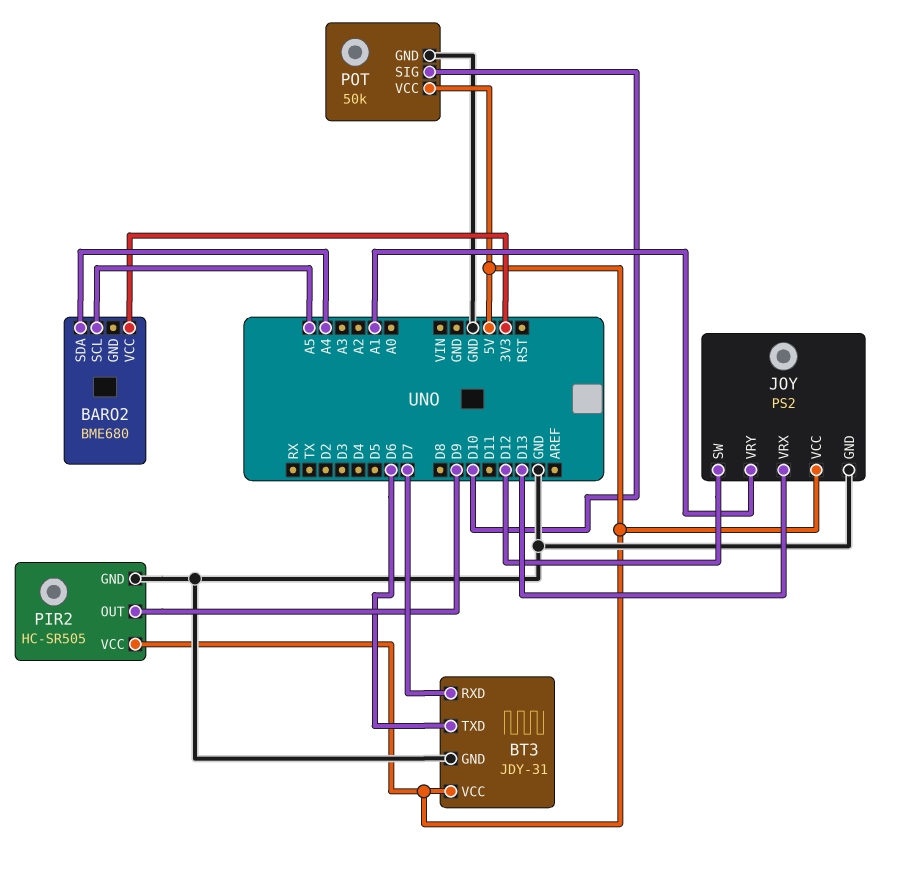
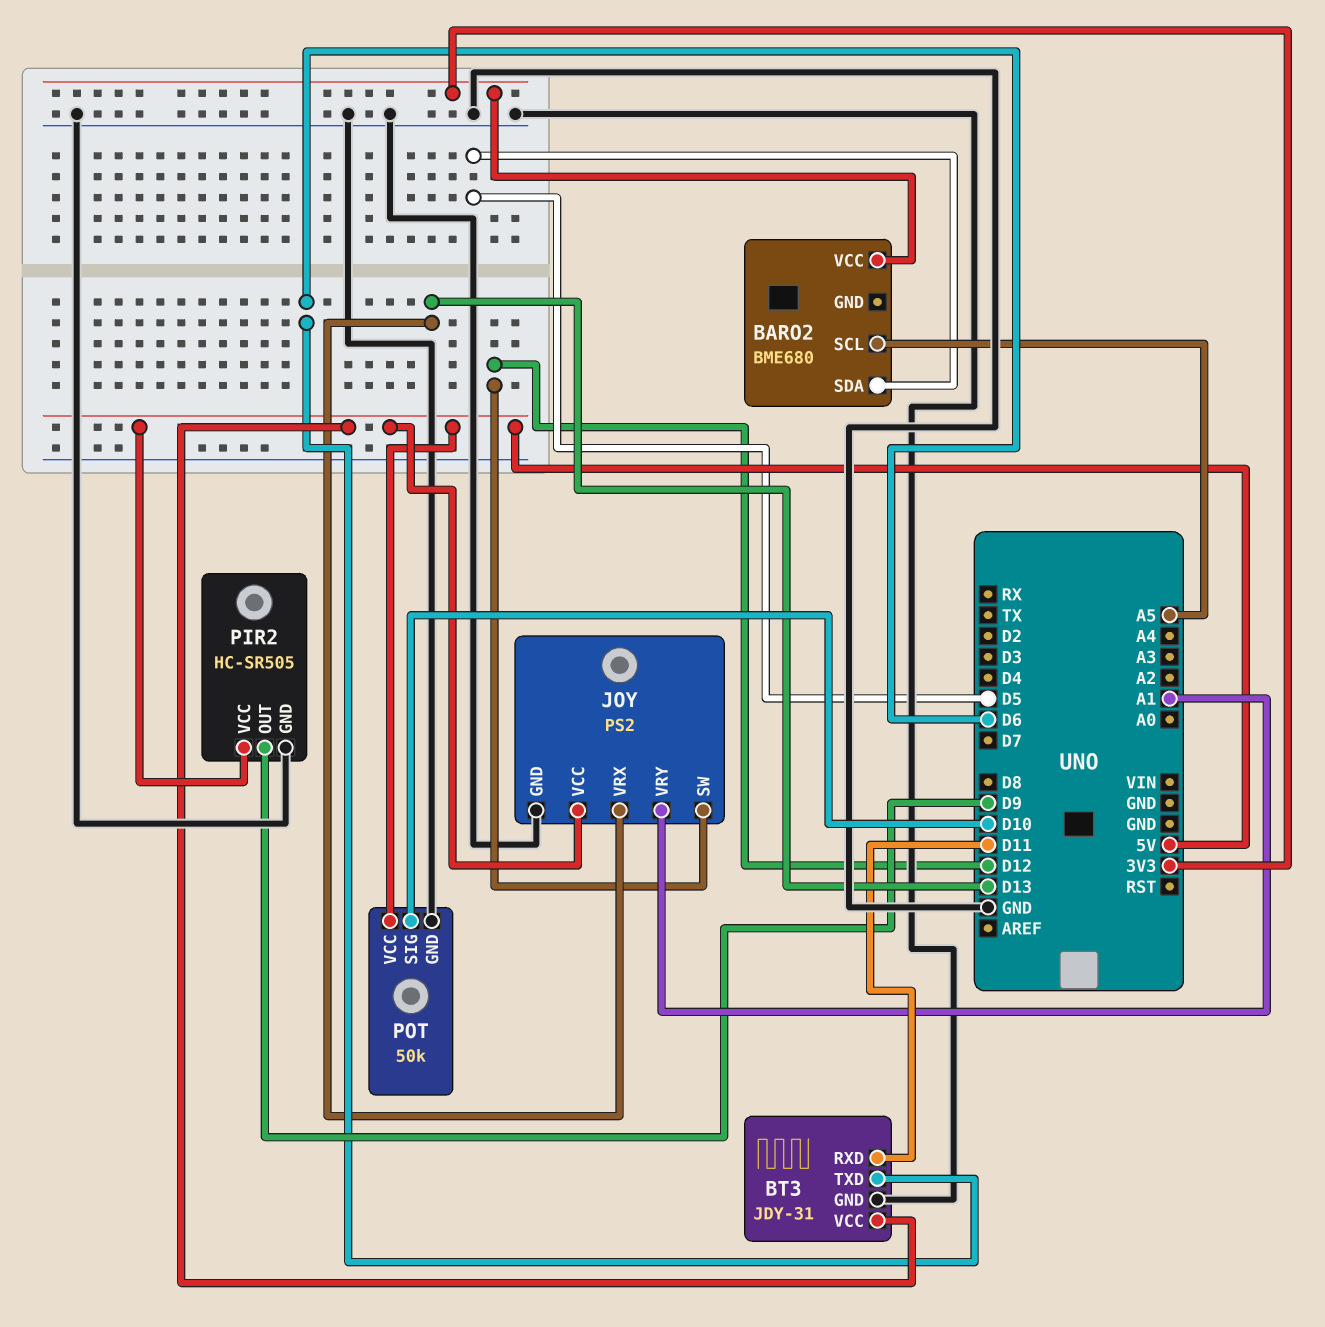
BARO2 pin SDA: A4 -> D5
BT3 pin RXD: D7 -> D11

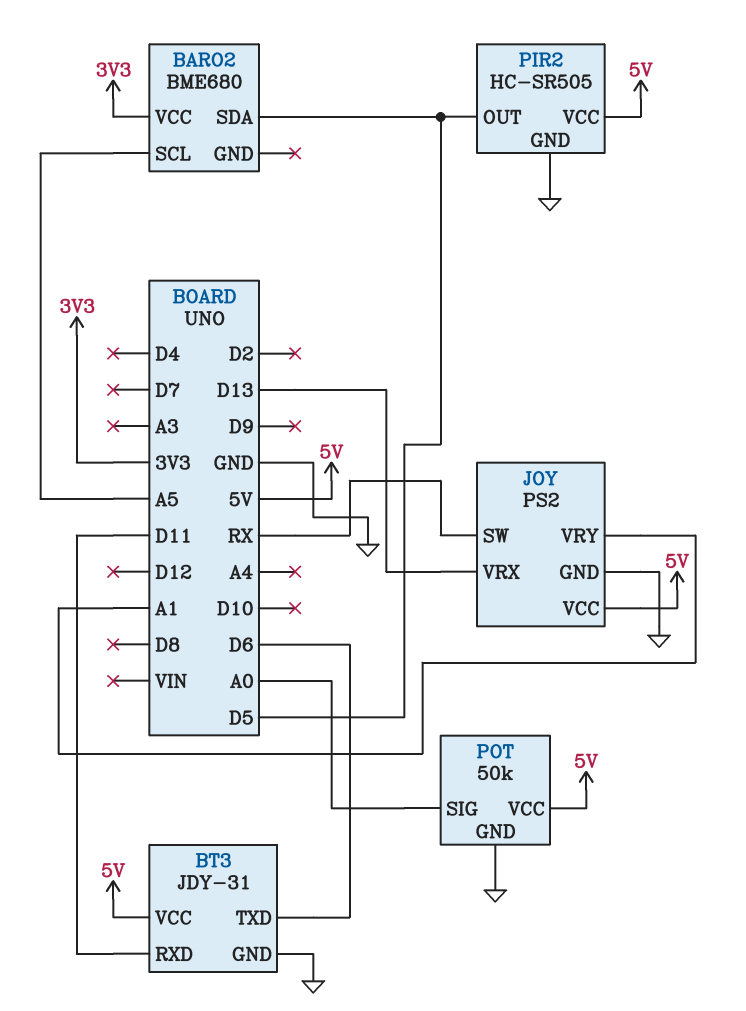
JOY pin SW: D12 -> RX
PIR2 pin OUT: D9 -> D5
POT pin SIG: D10 -> A0

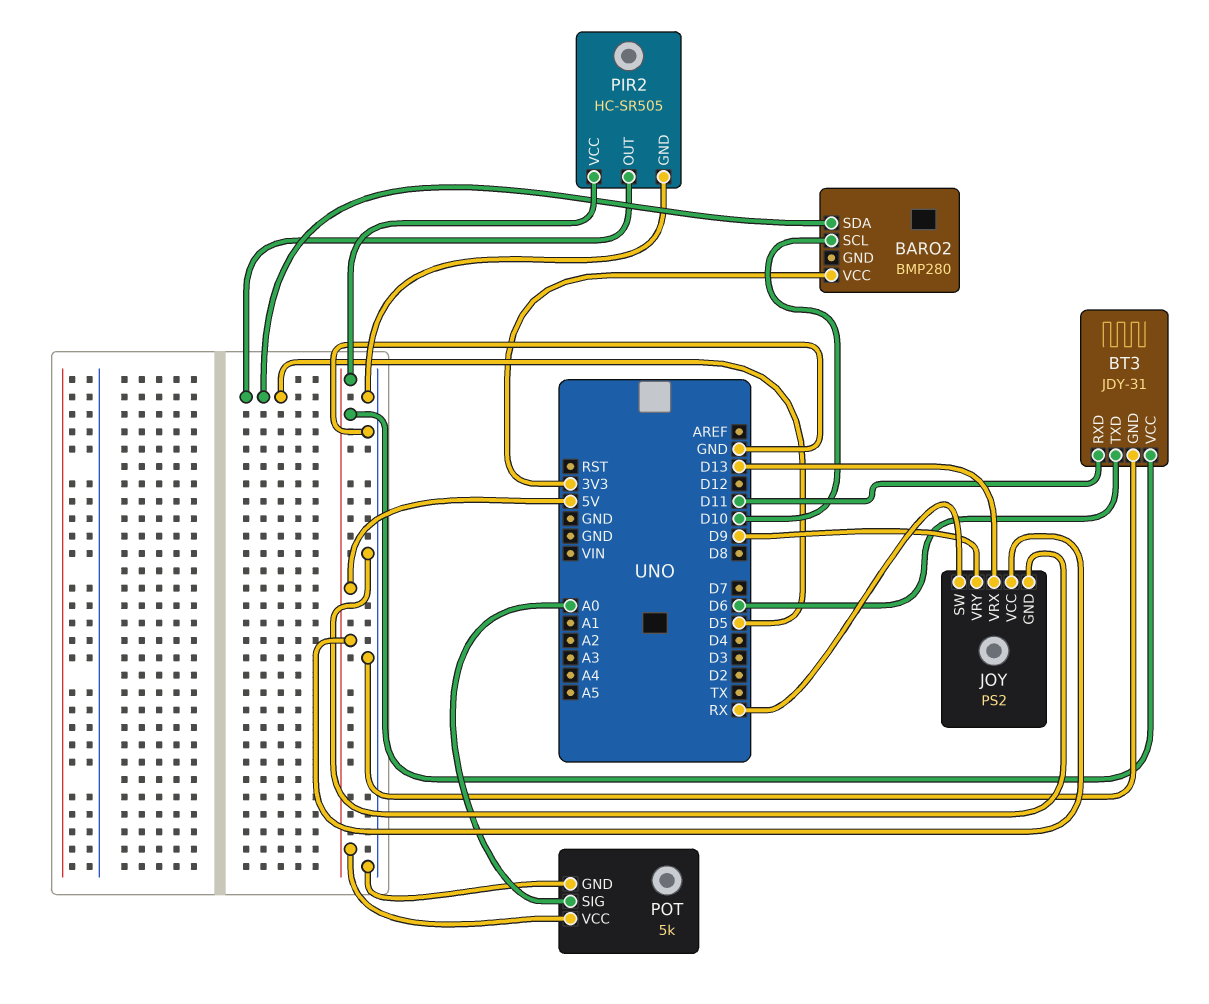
BARO2: BME680 -> BMP280
BARO2 pin SCL: A5 -> D10
JOY pin VRY: A1 -> D9
POT: 50k -> 5k

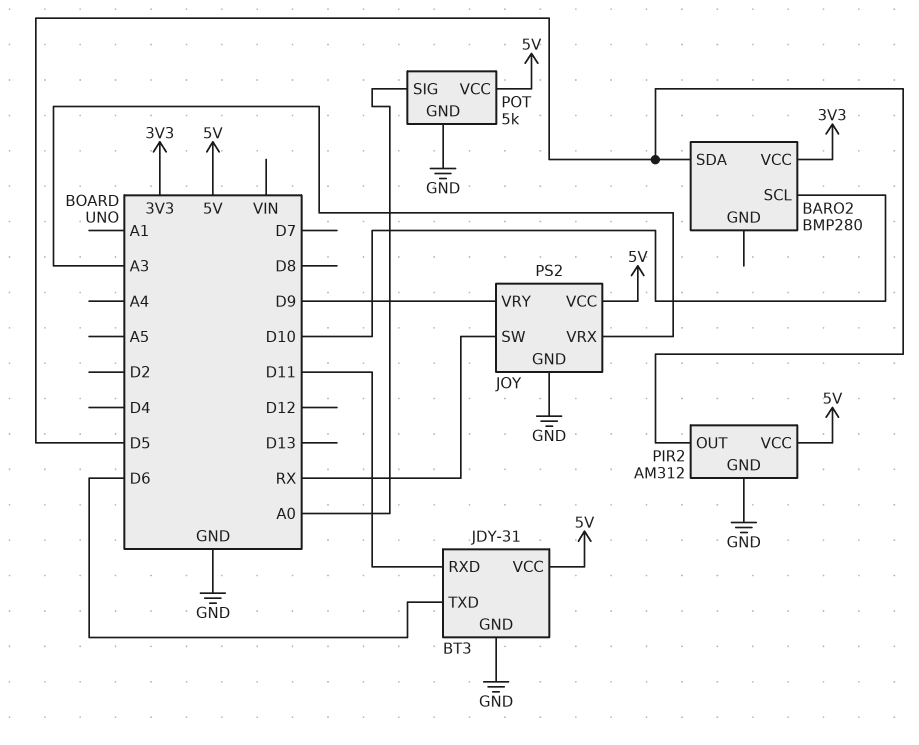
JOY pin VRX: D13 -> A3
PIR2: HC-SR505 -> AM312

